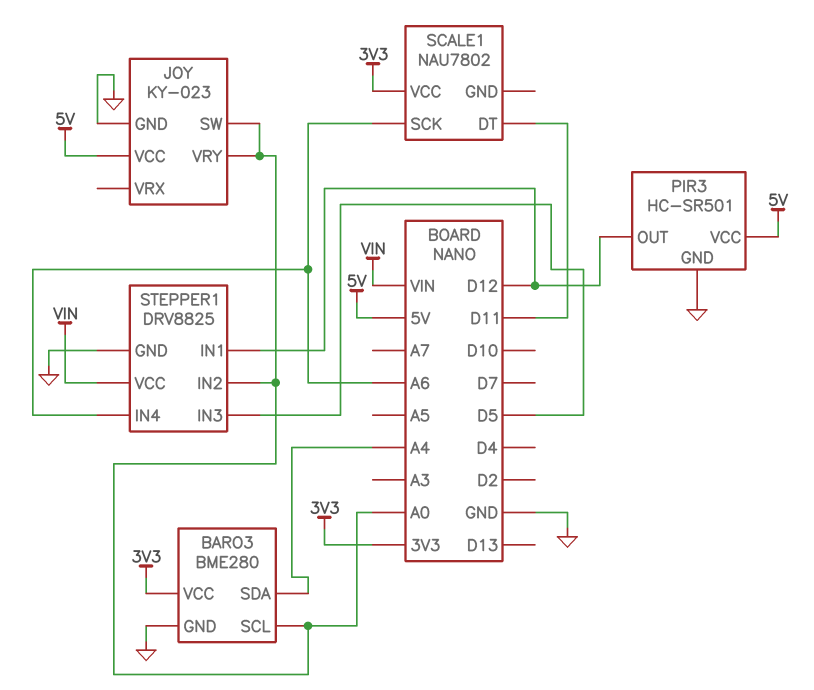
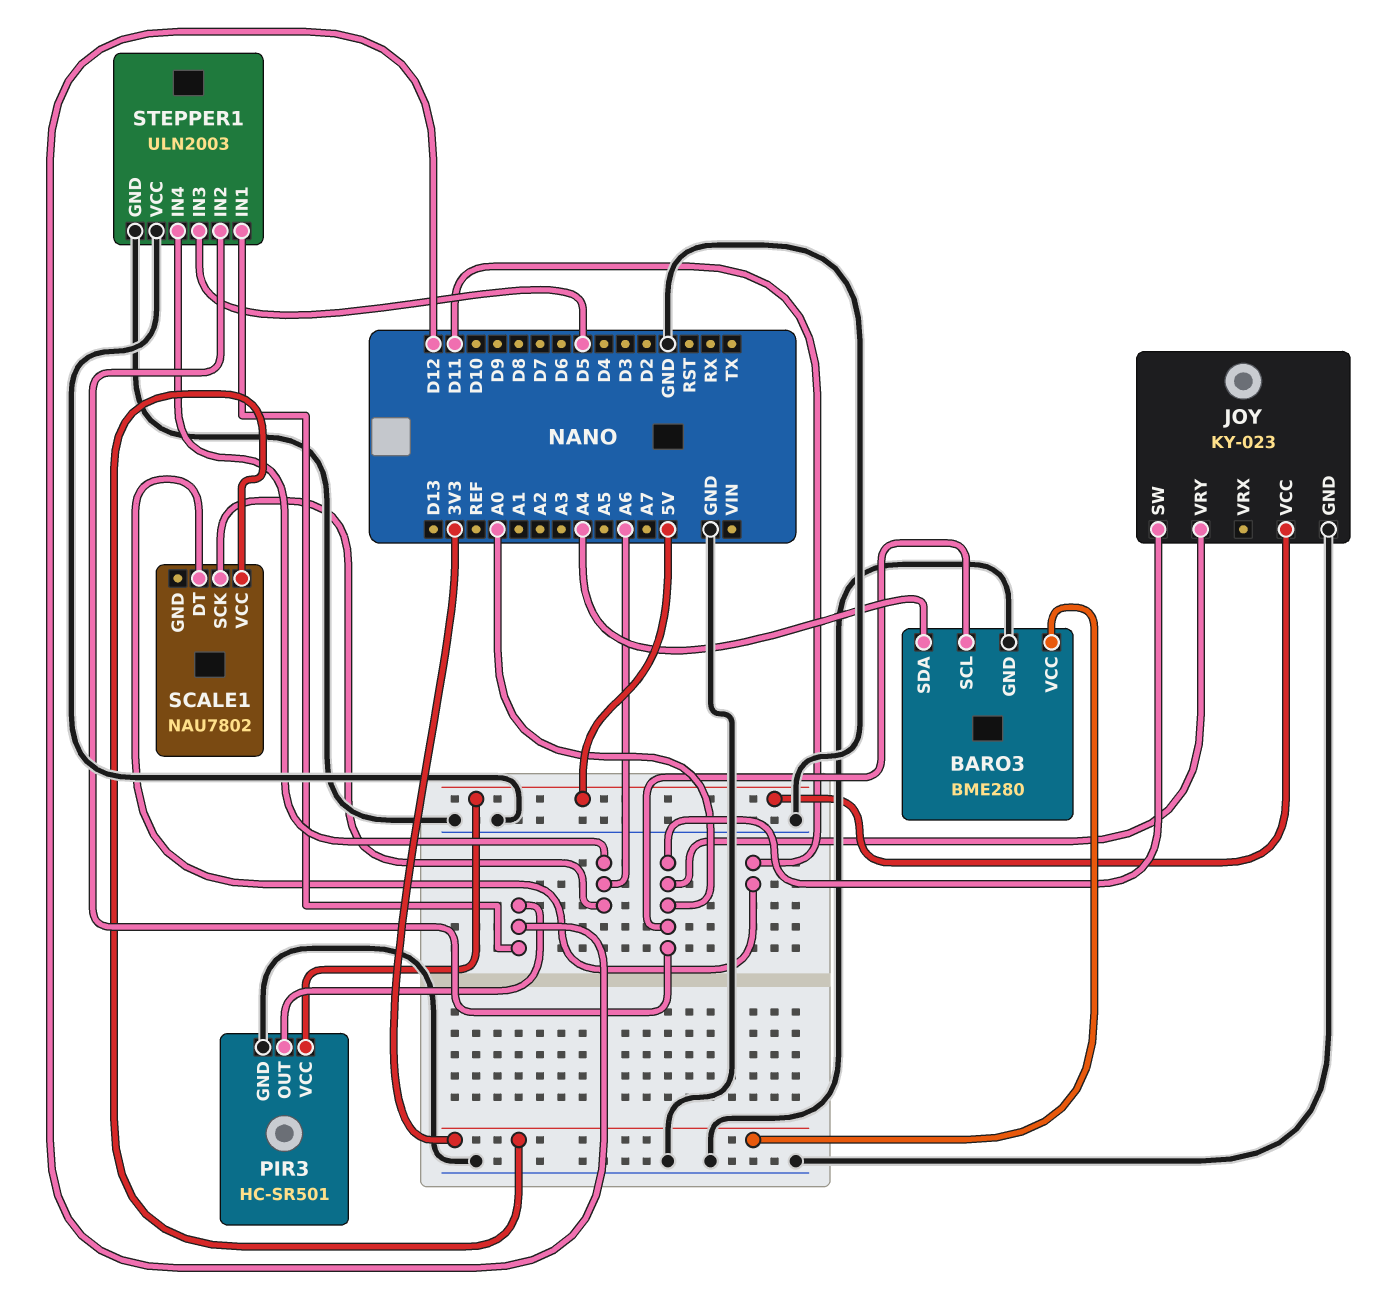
STEPPER1: DRV8825 -> ULN2003
STEPPER1 pin VCC: VIN -> GND

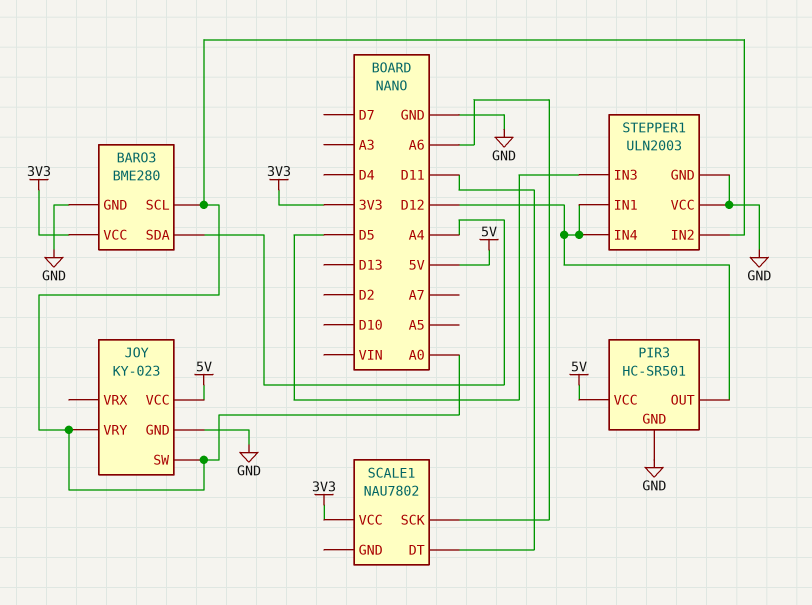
STEPPER1 pin IN4: A6 -> D12

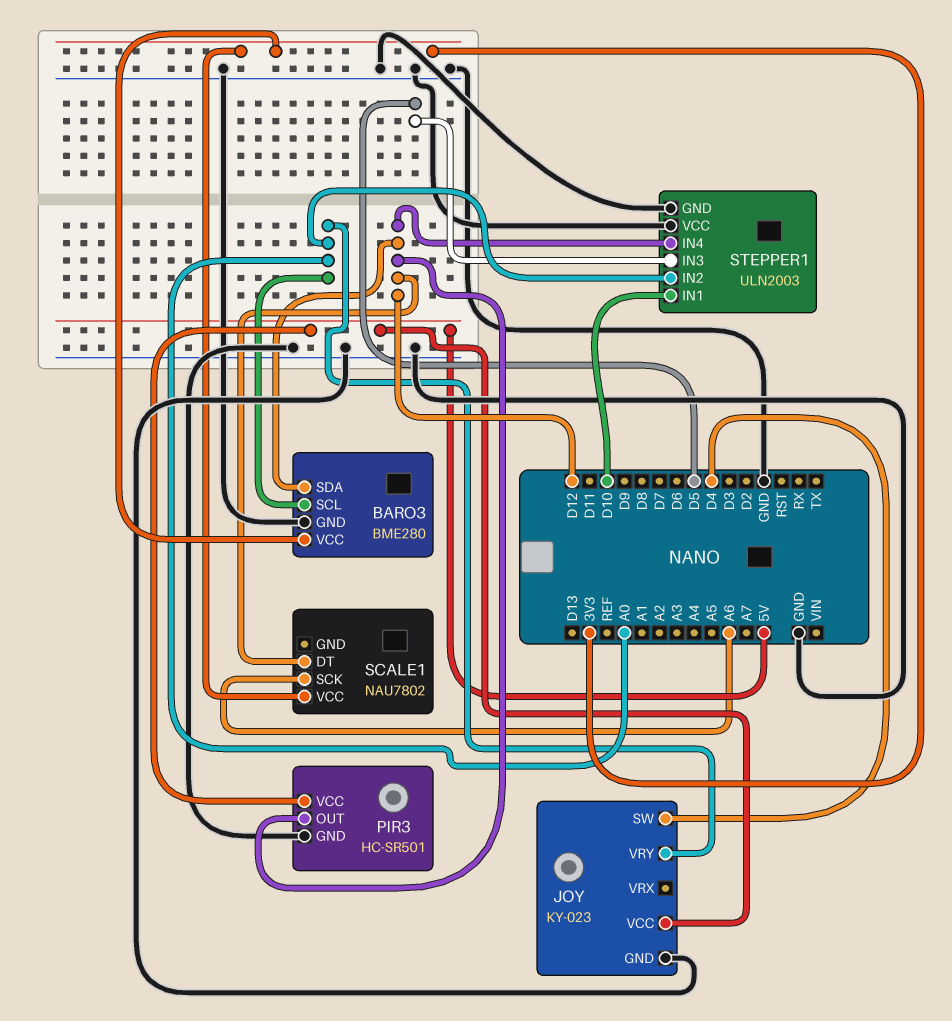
BARO3 pin SDA: A4 -> D12
JOY pin SW: A0 -> D4
SCALE1 pin DT: D11 -> D12
STEPPER1 pin IN1: D12 -> D10

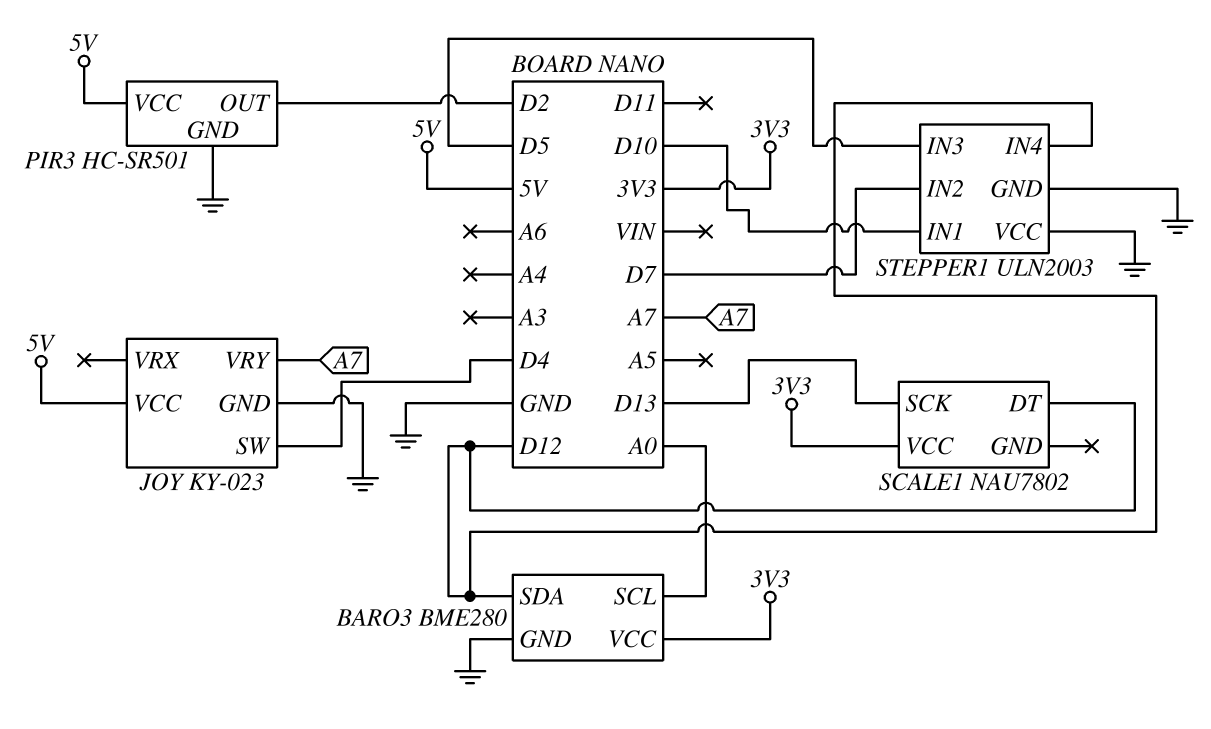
JOY pin VRY: A0 -> A7
PIR3 pin OUT: D12 -> D2
SCALE1 pin SCK: A6 -> D13
STEPPER1 pin IN2: A0 -> D7

